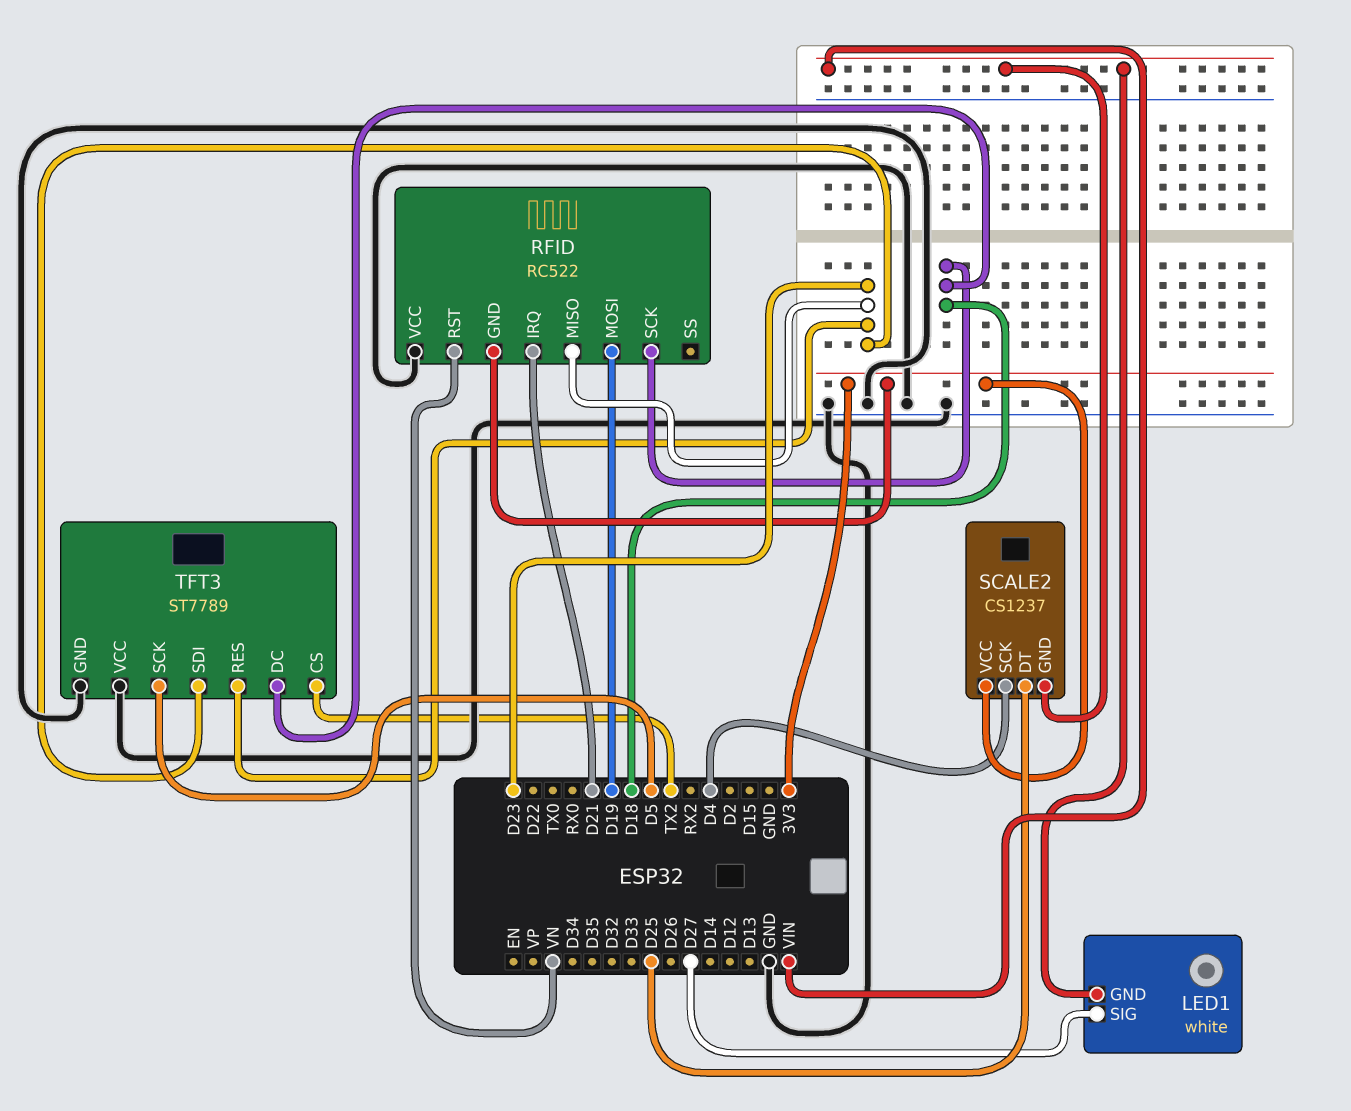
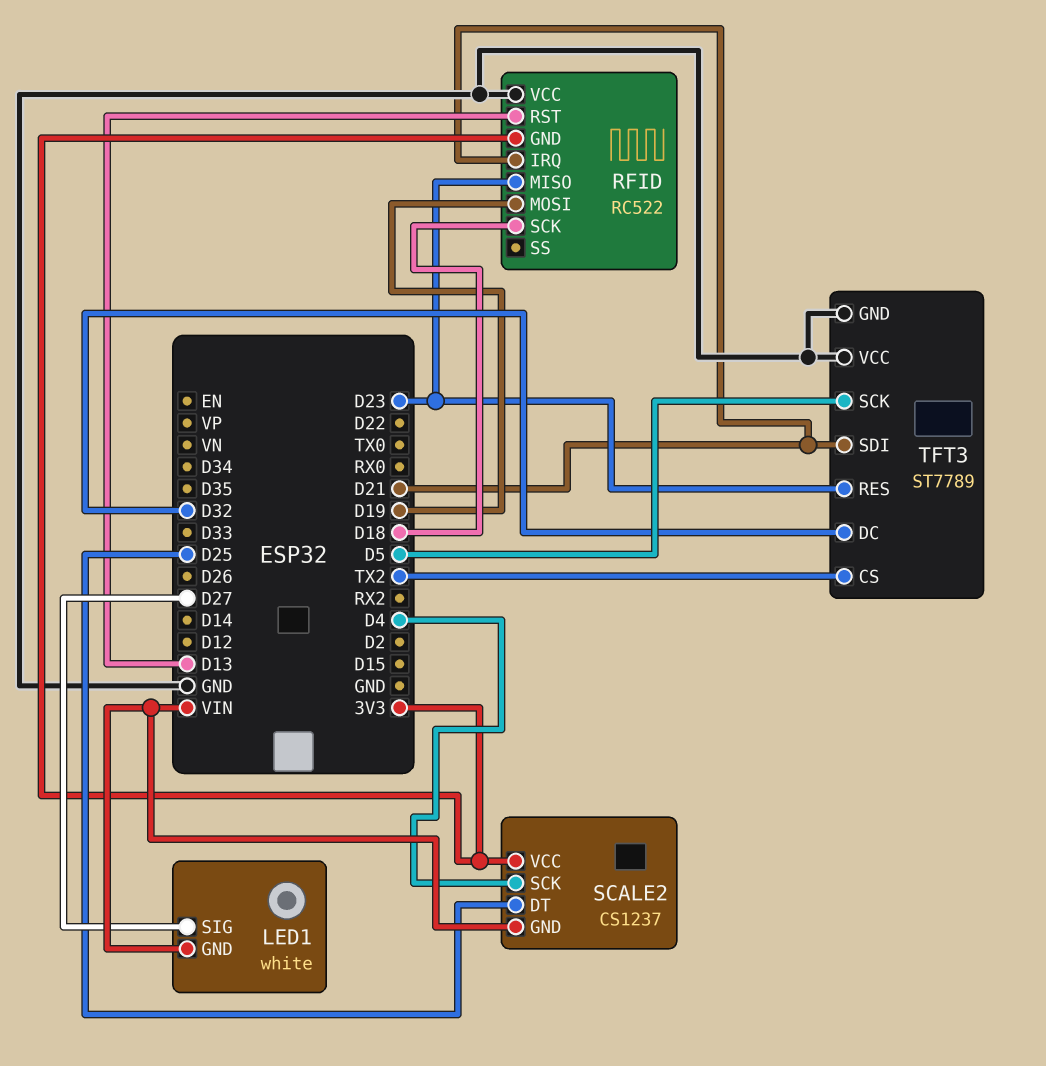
RFID pin RST: VN -> D13
TFT3 pin DC: D18 -> D32
TFT3 pin SDI: D23 -> D21

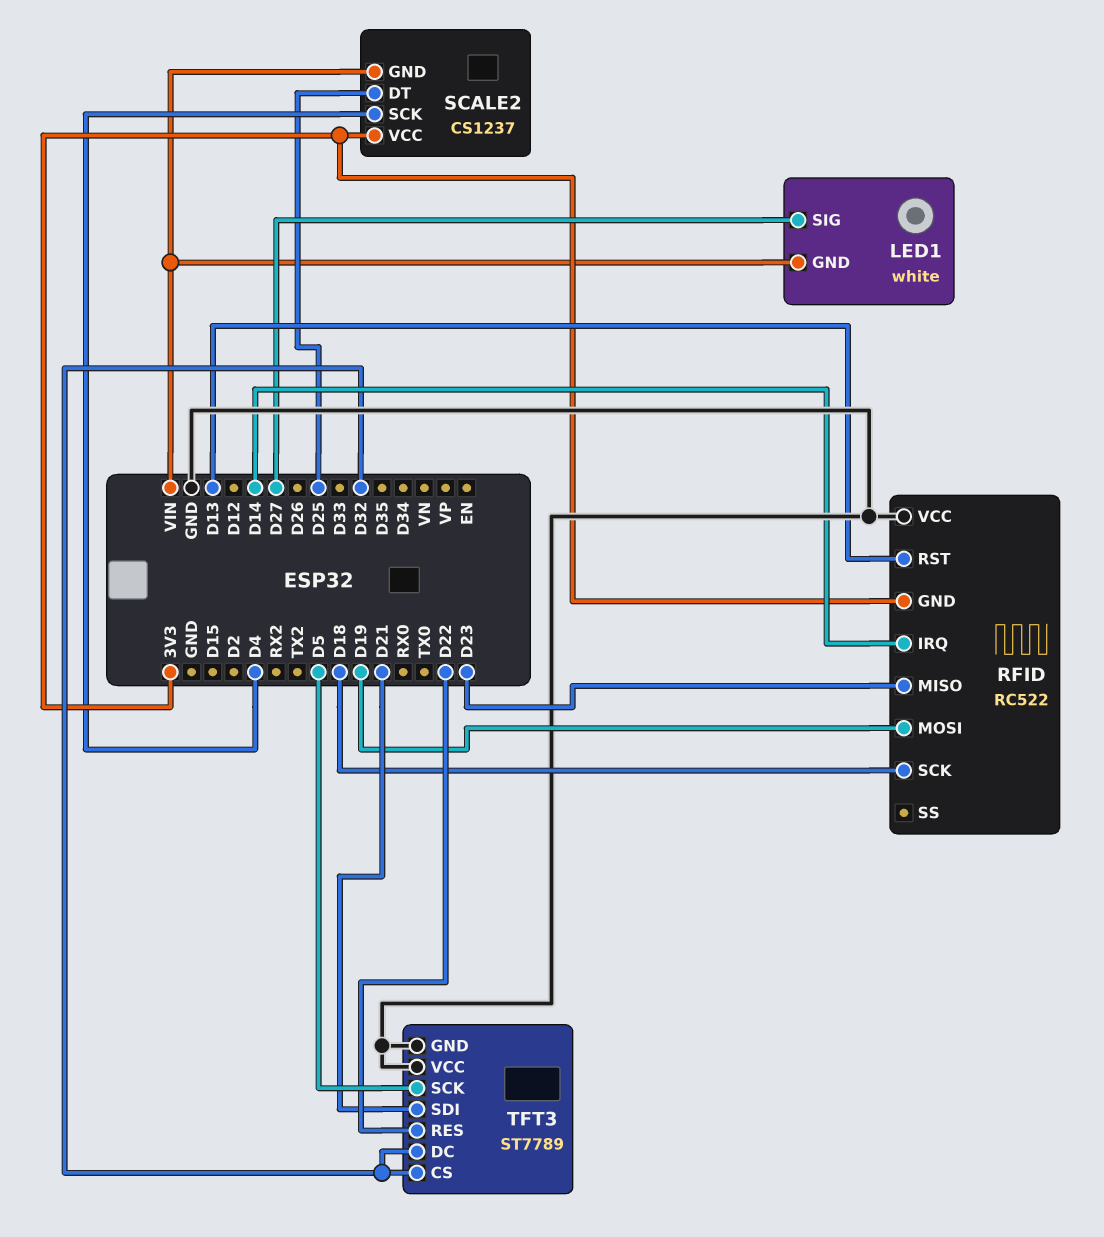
RFID pin IRQ: D21 -> D14
TFT3 pin CS: TX2 -> D32
TFT3 pin RES: D23 -> D22

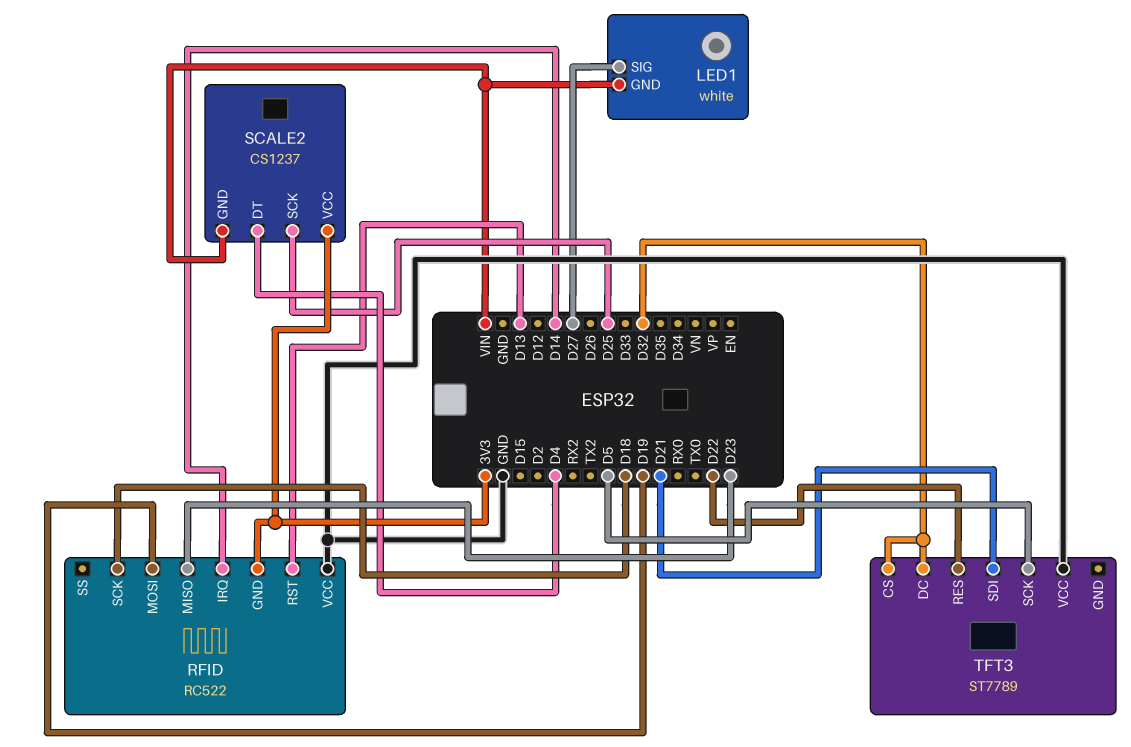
SCALE2 pin DT: D25 -> D4
SCALE2 pin SCK: D4 -> D25
TFT3 pin GND: GND -> none

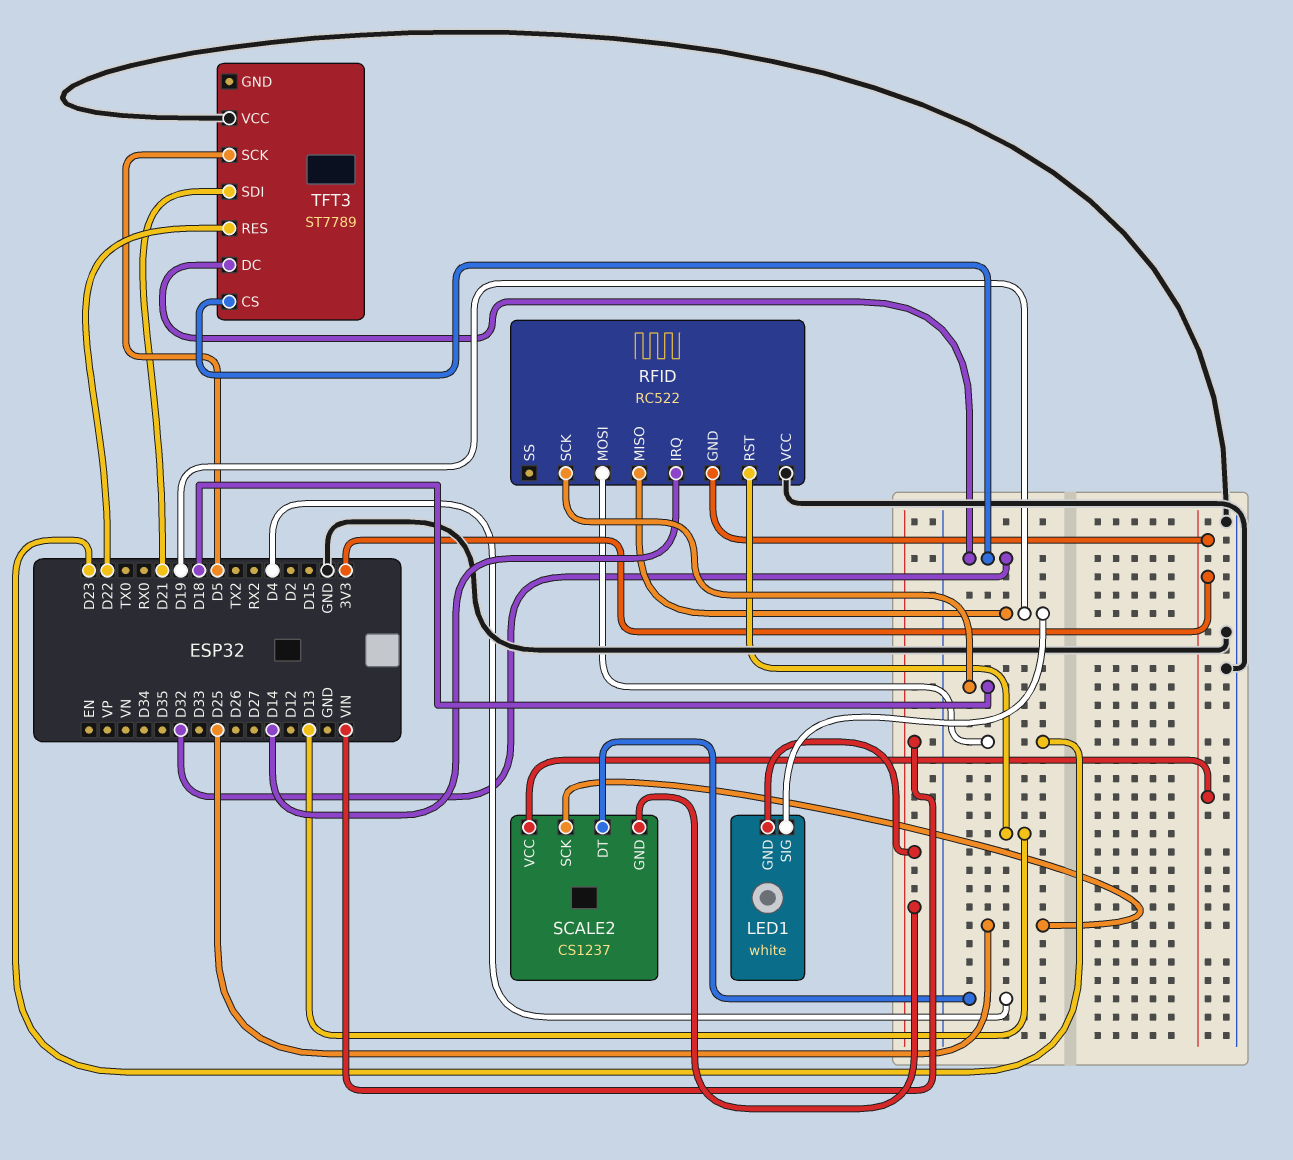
LED1 pin SIG: D27 -> D19
RFID pin MISO: D23 -> D19
RFID pin MOSI: D19 -> D23

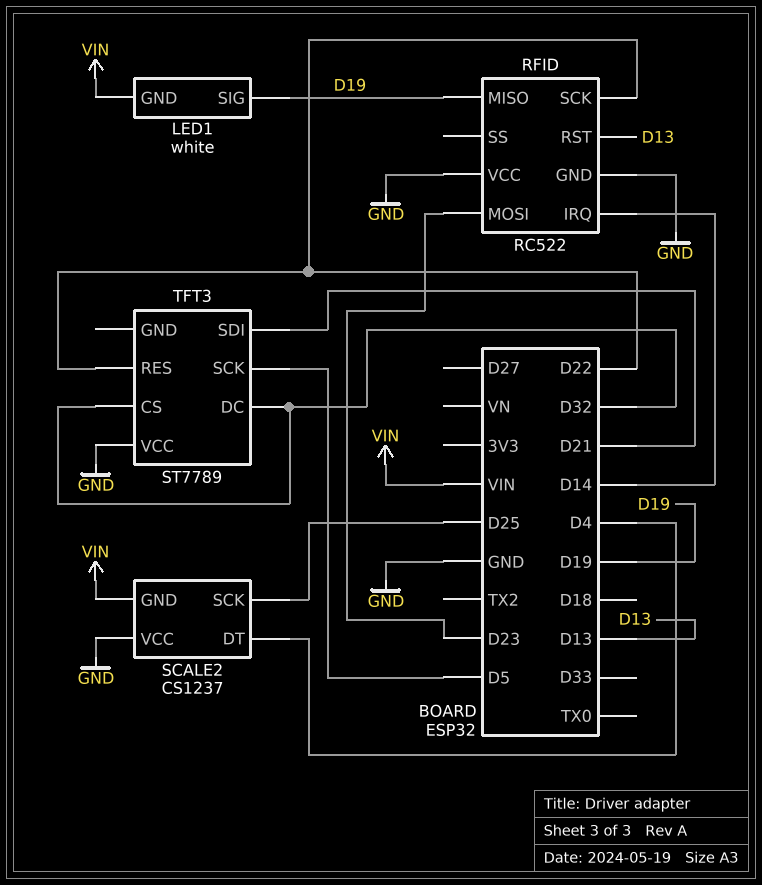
RFID pin GND: 3V3 -> GND
RFID pin SCK: D18 -> D22
SCALE2 pin VCC: 3V3 -> GND

